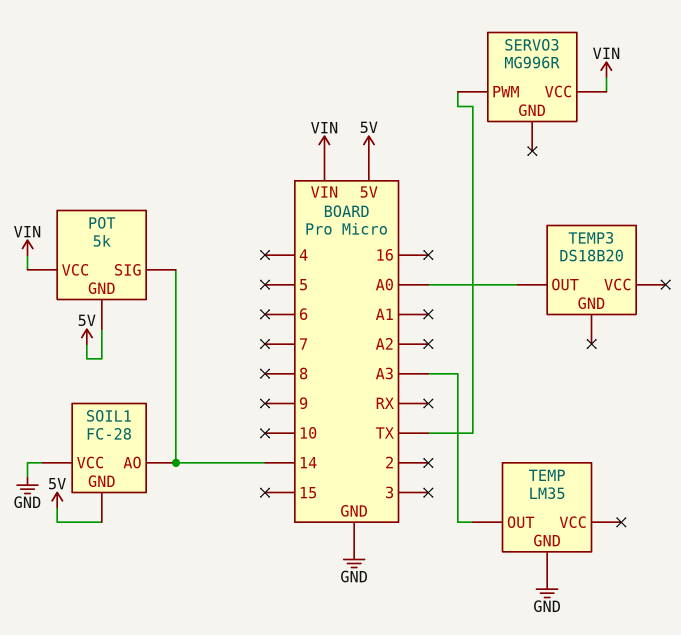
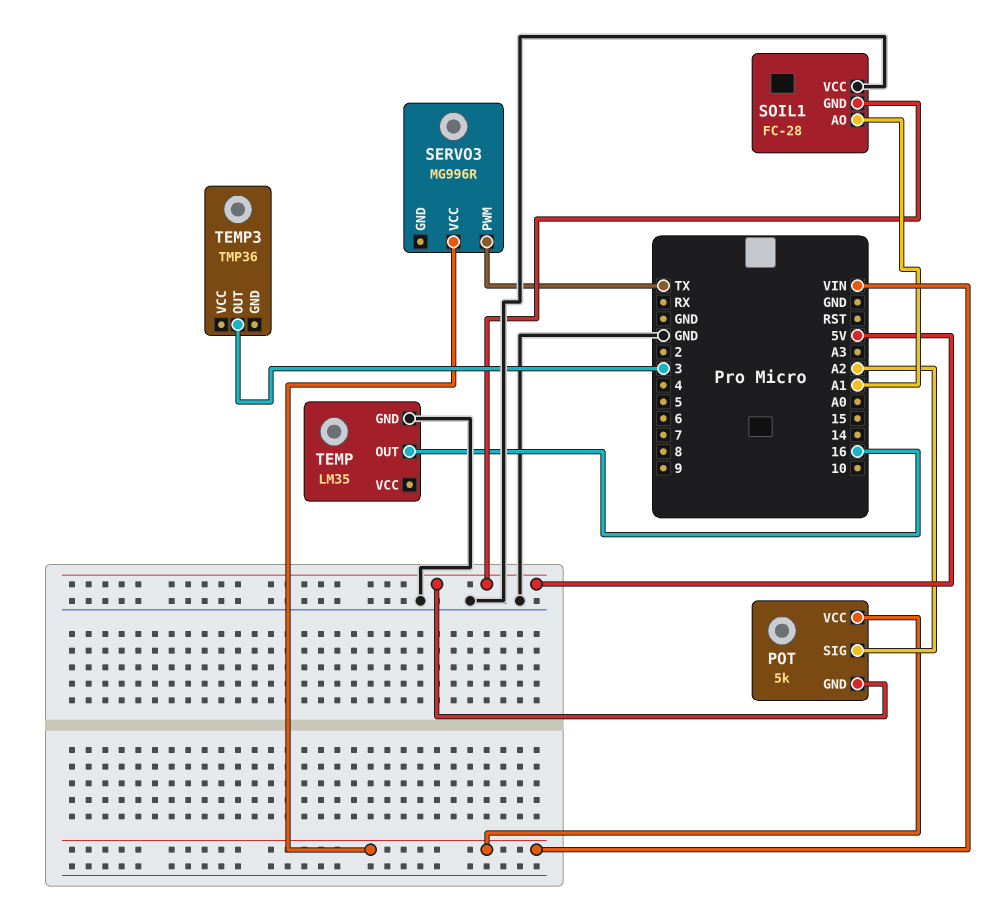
POT pin SIG: 14 -> A2
SOIL1 pin AO: 14 -> A1
TEMP pin OUT: A3 -> 16
TEMP3: DS18B20 -> TMP36
TEMP3 pin OUT: A0 -> 3

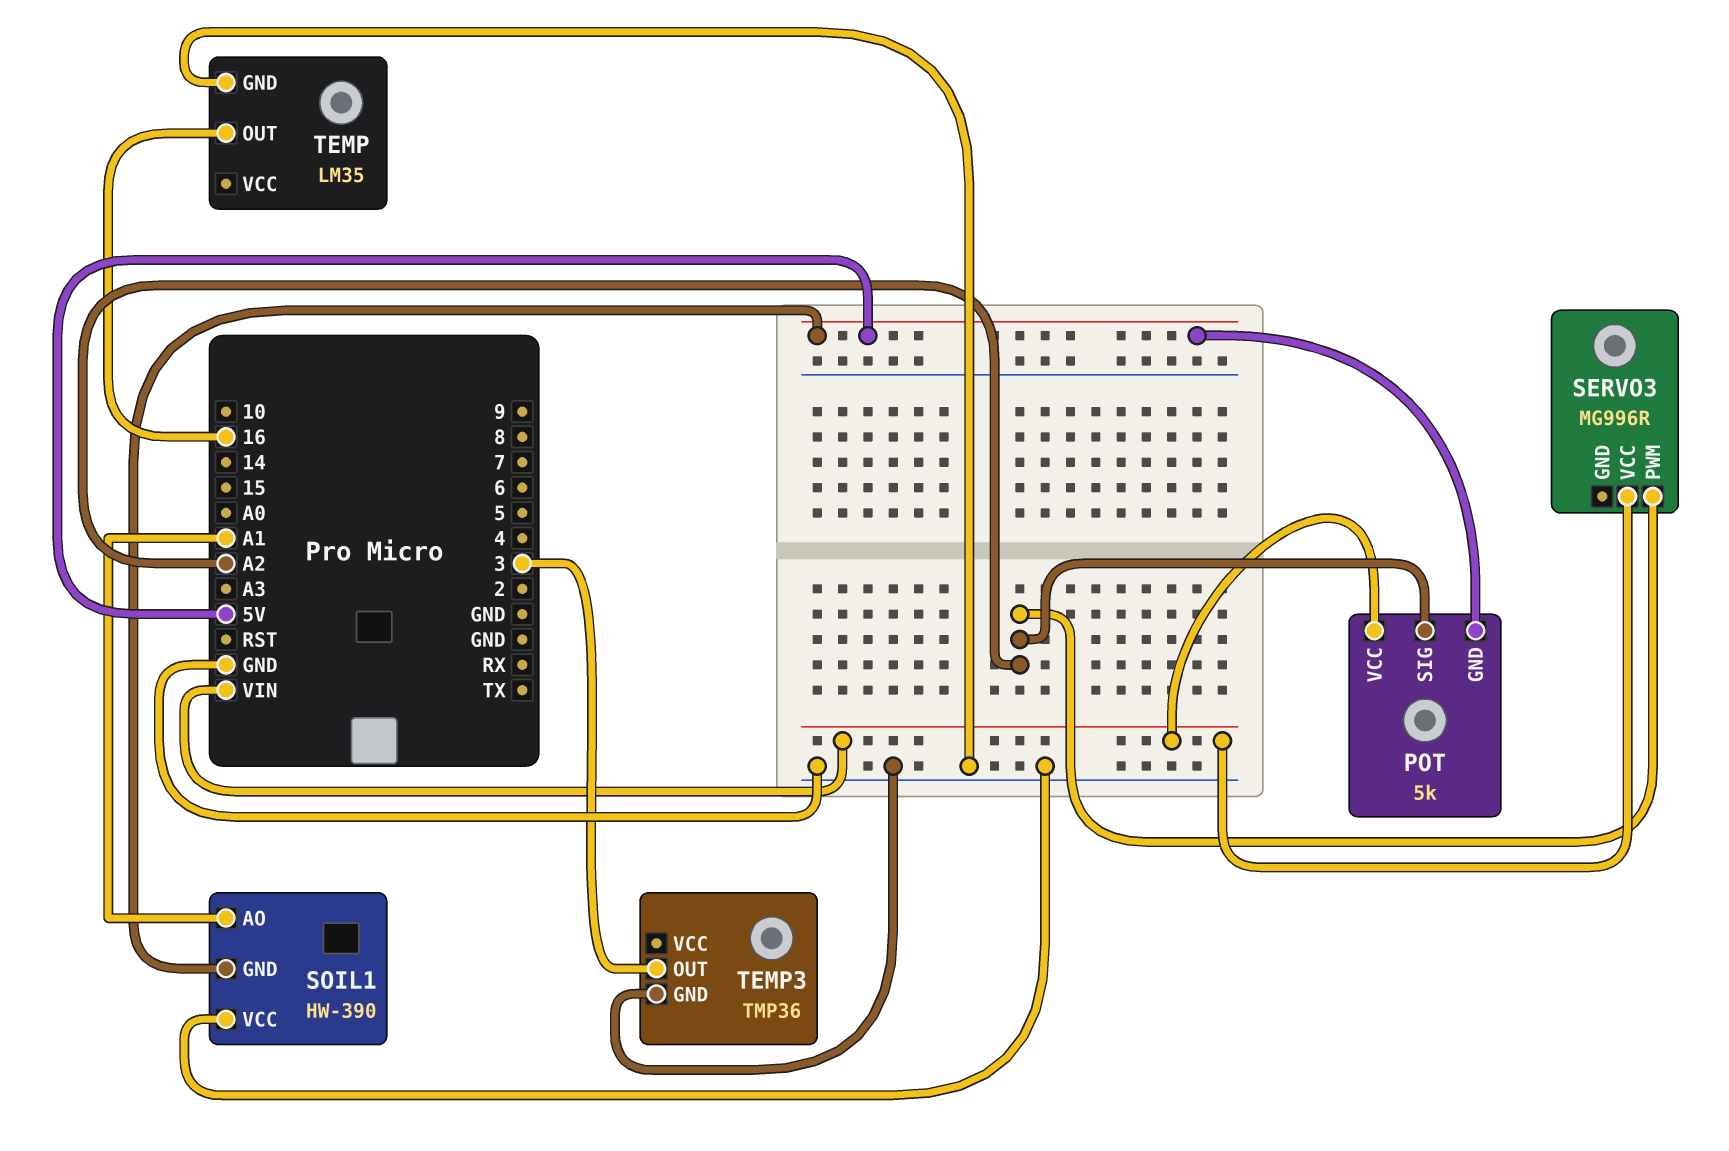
SERVO3 pin PWM: TX -> A2
SOIL1: FC-28 -> HW-390
TEMP3 pin GND: none -> GND

